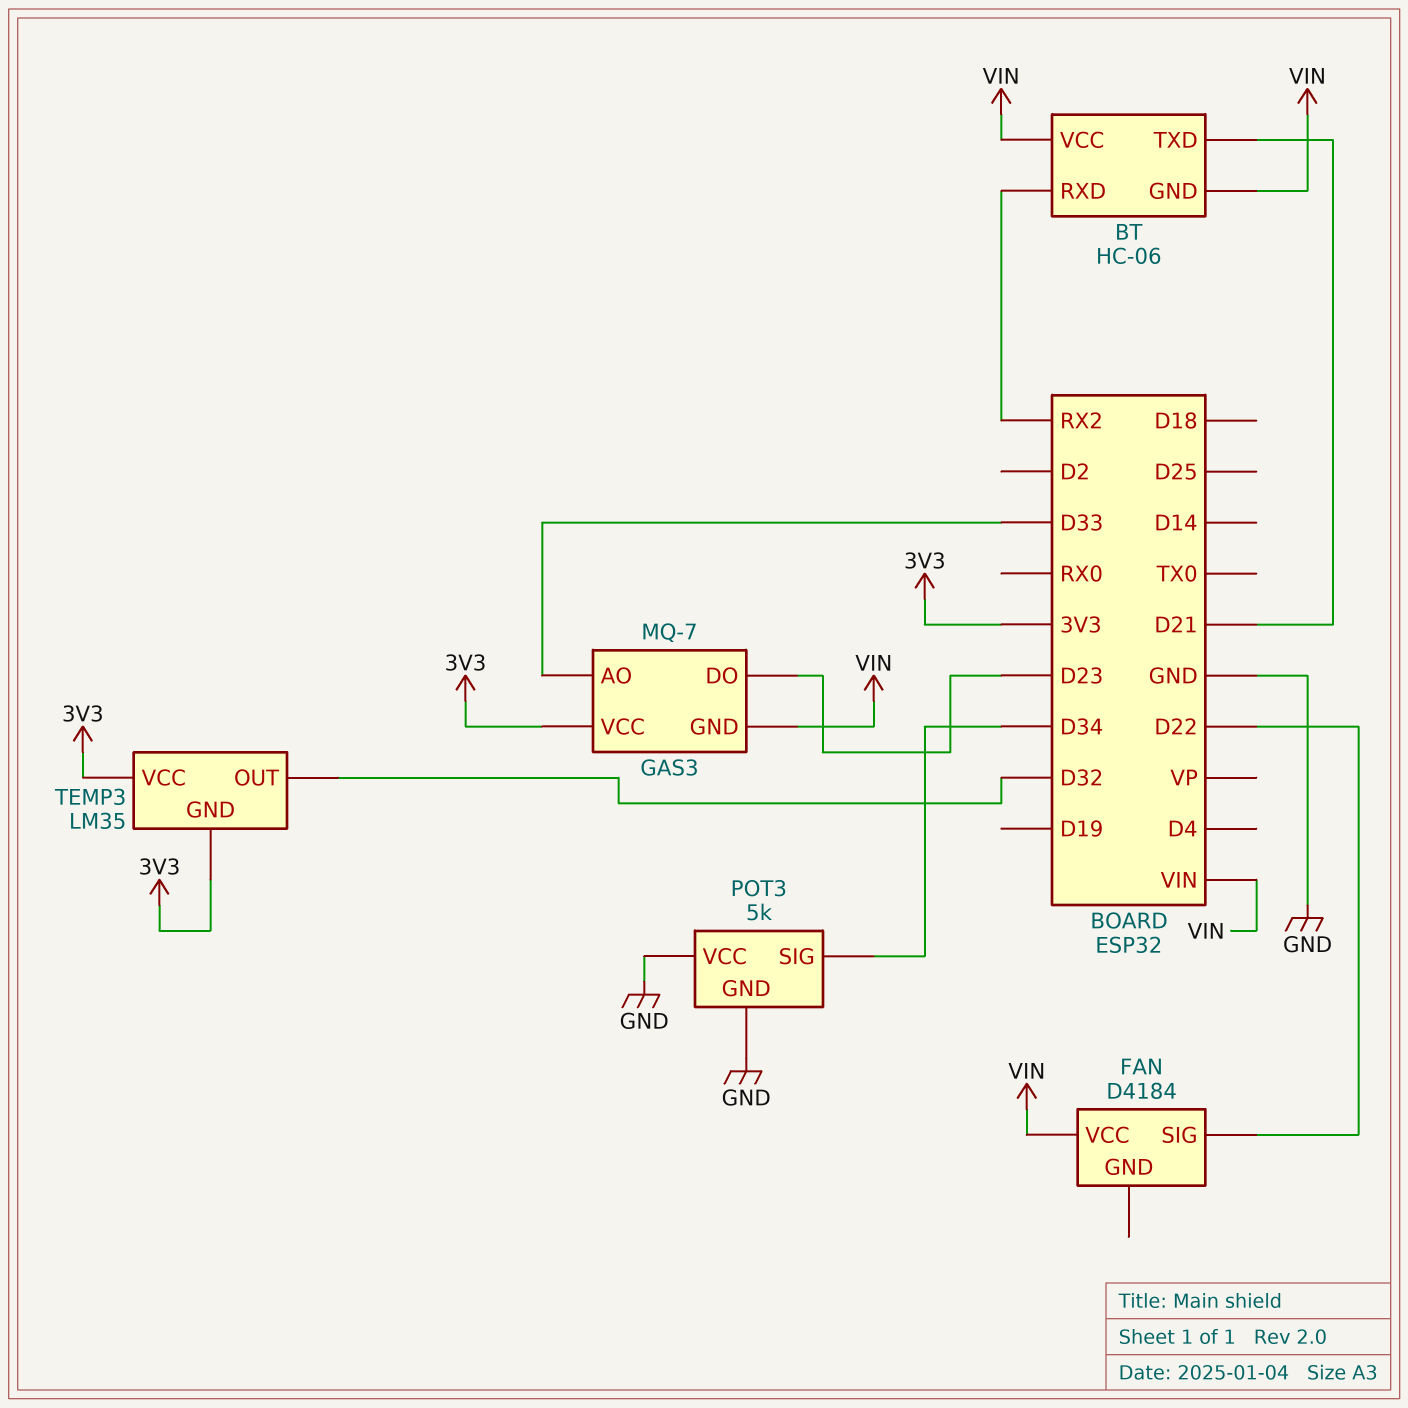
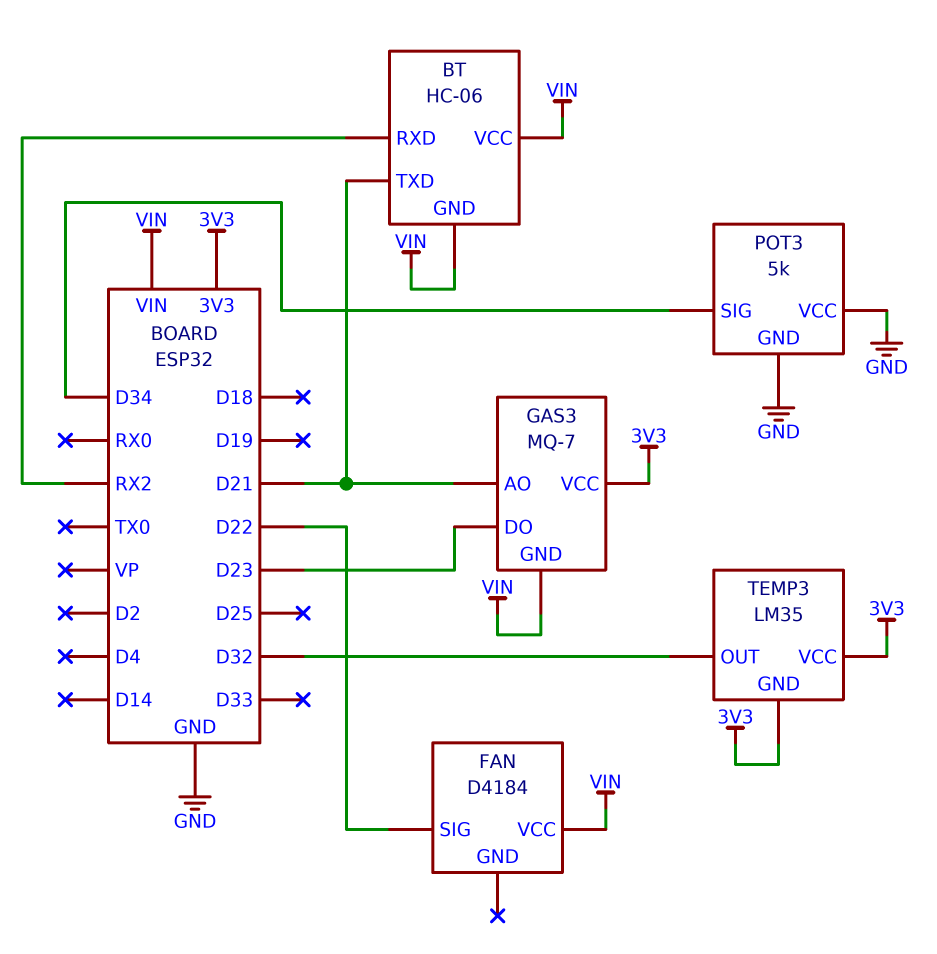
GAS3 pin AO: D33 -> D21

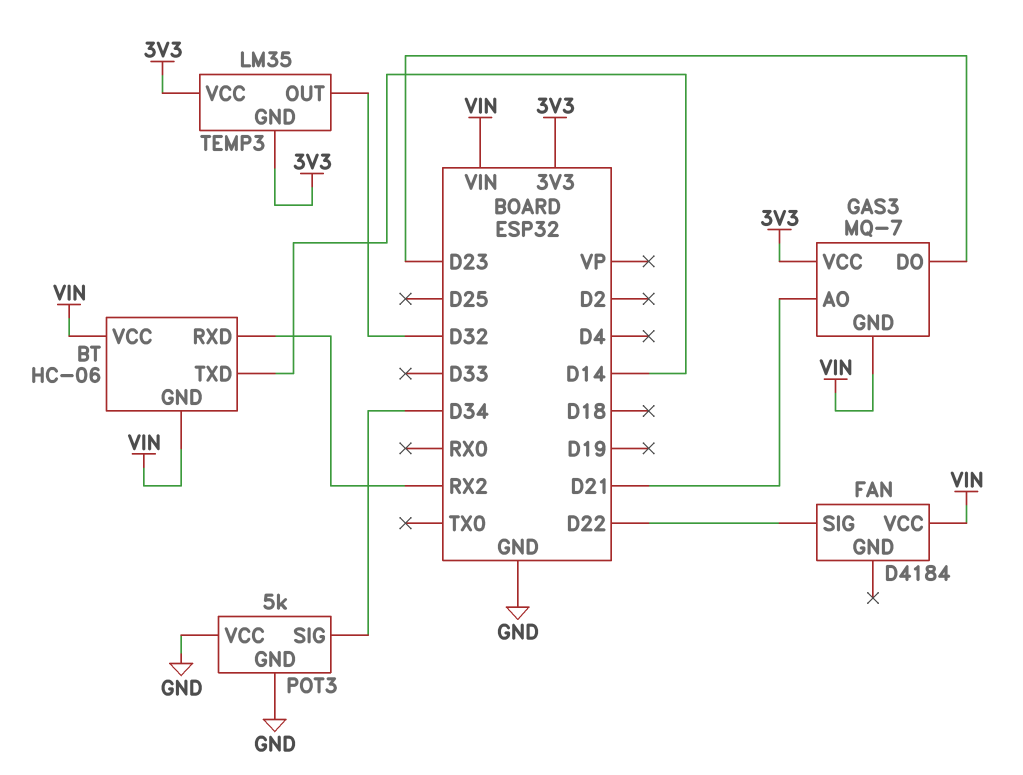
BT pin TXD: D21 -> D14

